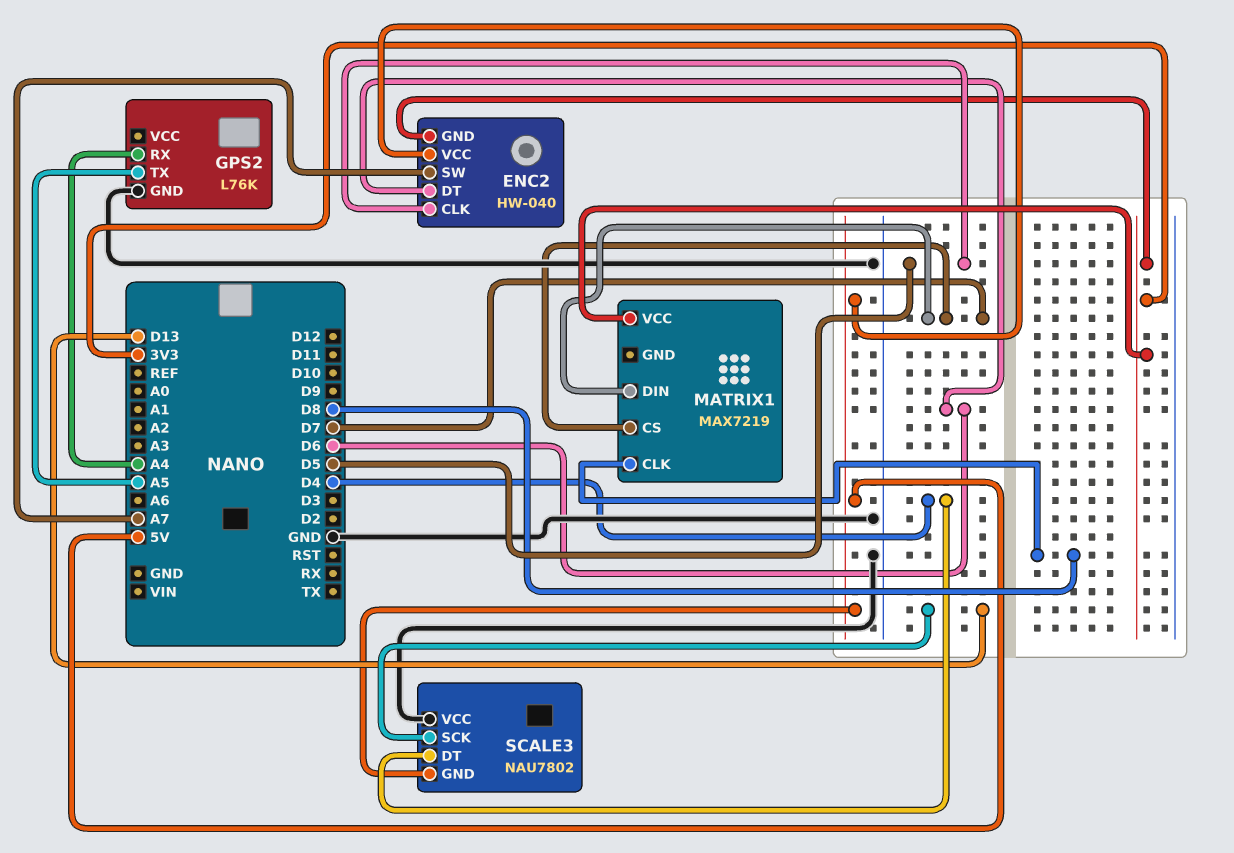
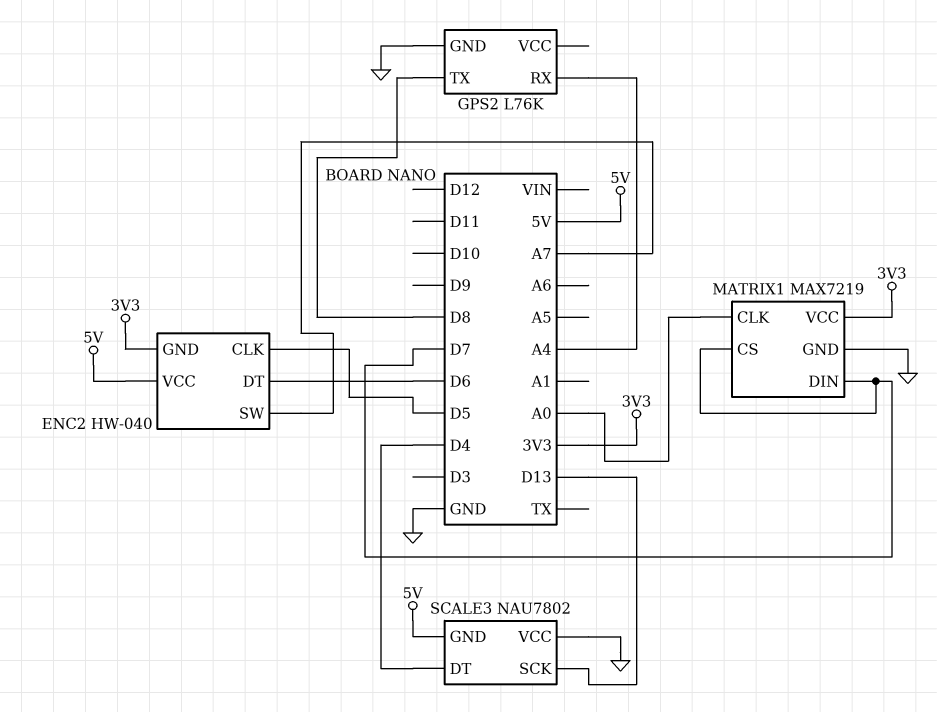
GPS2 pin TX: A5 -> D8
MATRIX1 pin CLK: D8 -> A0
MATRIX1 pin GND: none -> GND

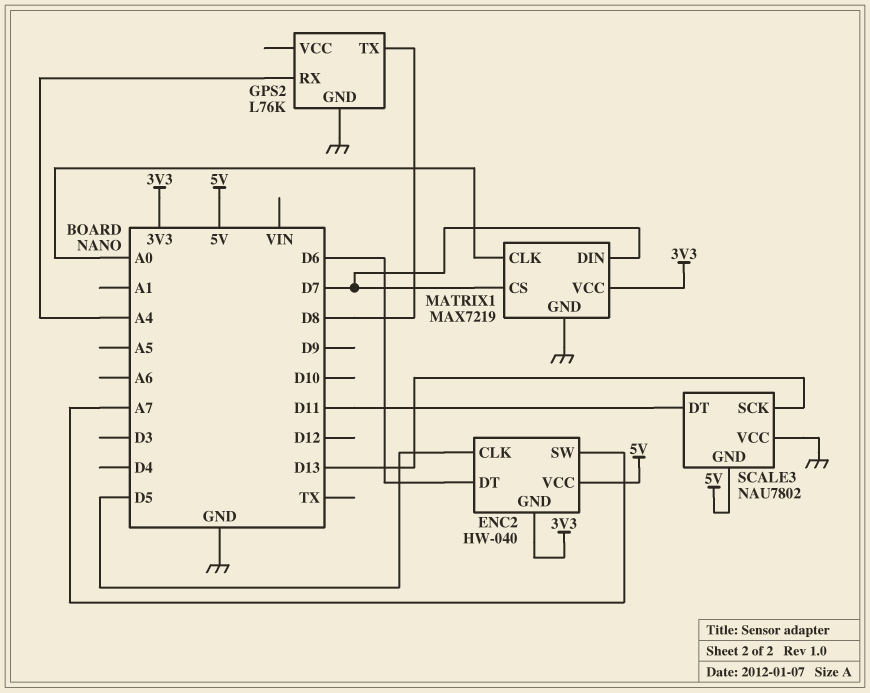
SCALE3 pin DT: D4 -> D11

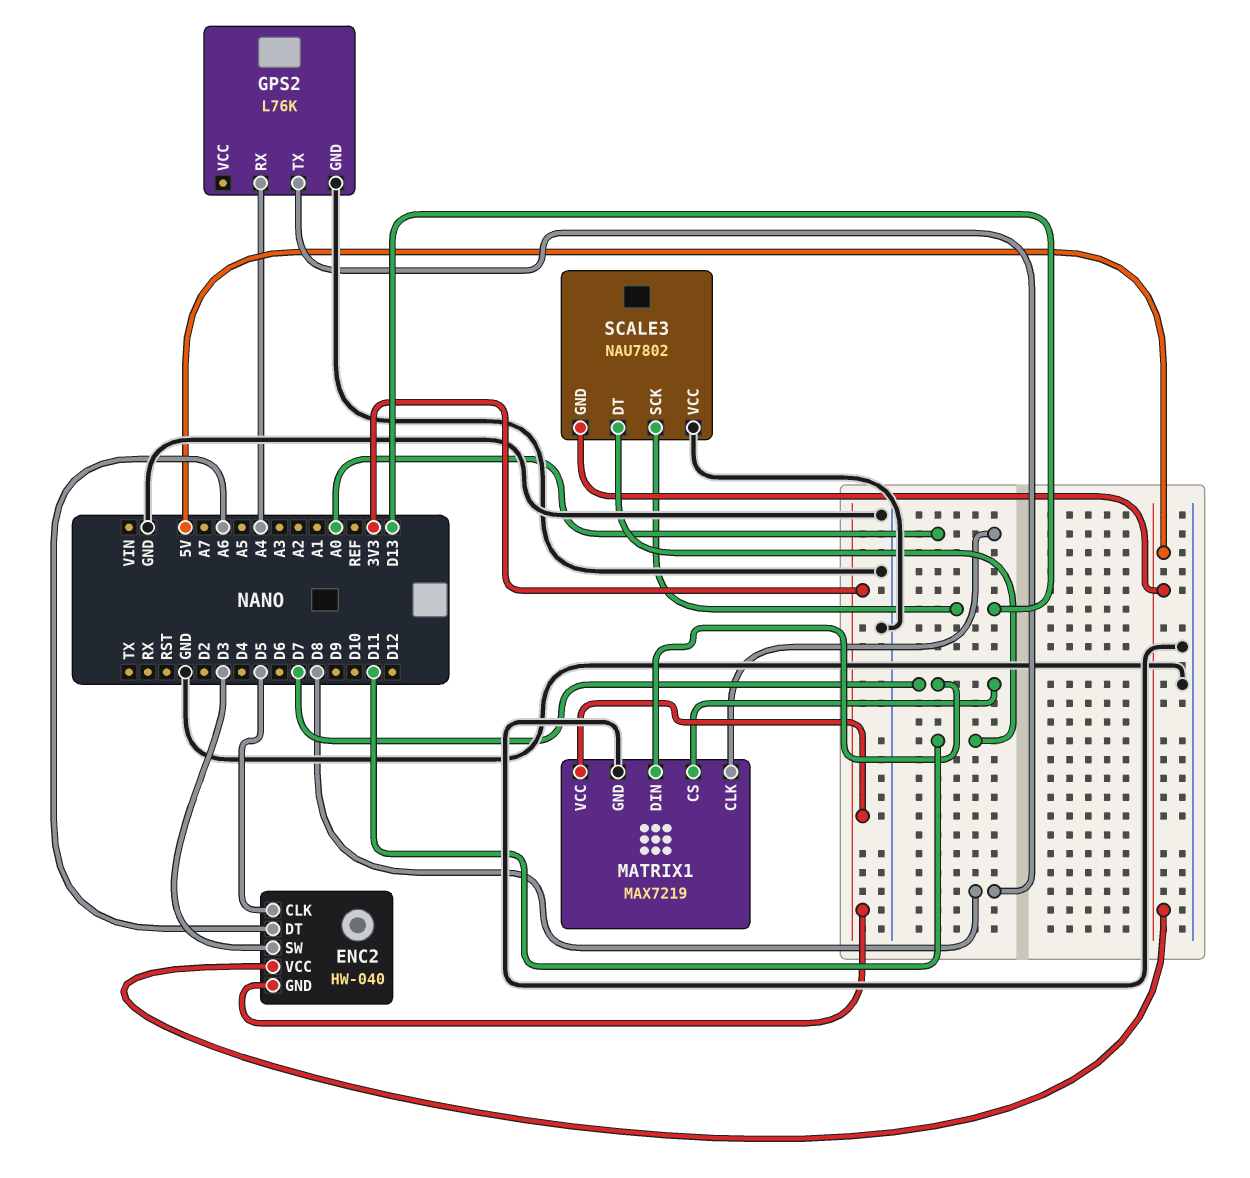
ENC2 pin DT: D6 -> A6
ENC2 pin SW: A7 -> D3

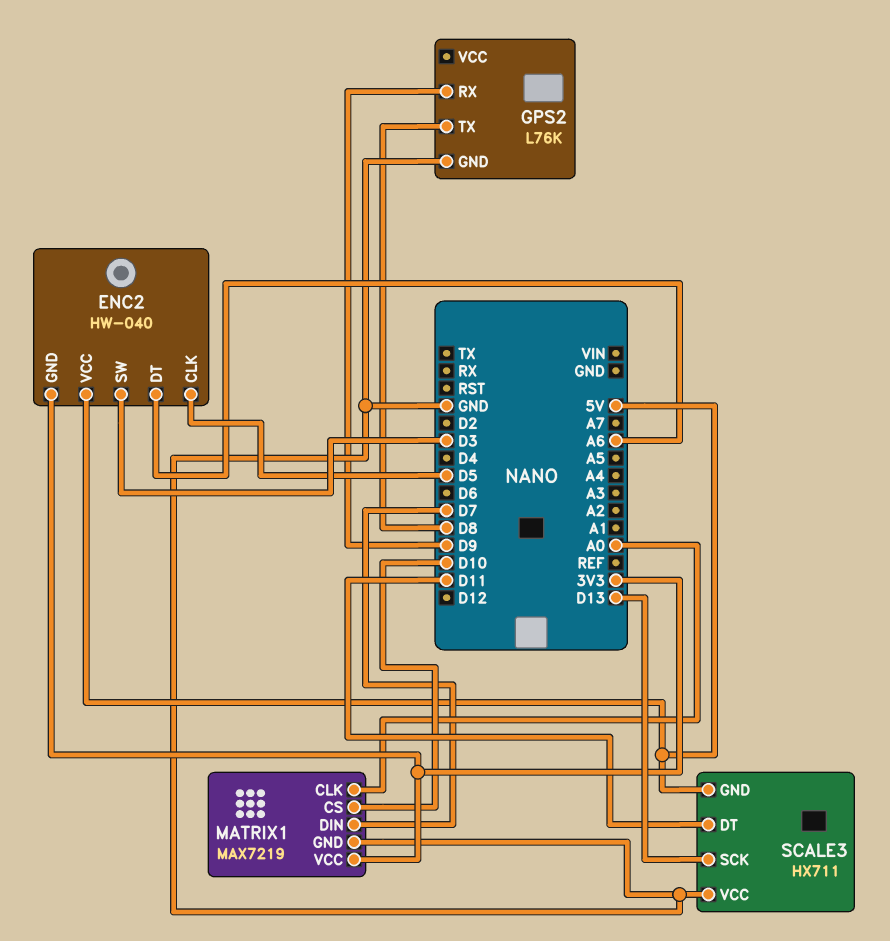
GPS2 pin RX: A4 -> D9
MATRIX1 pin CS: D7 -> D10
SCALE3: NAU7802 -> HX711

